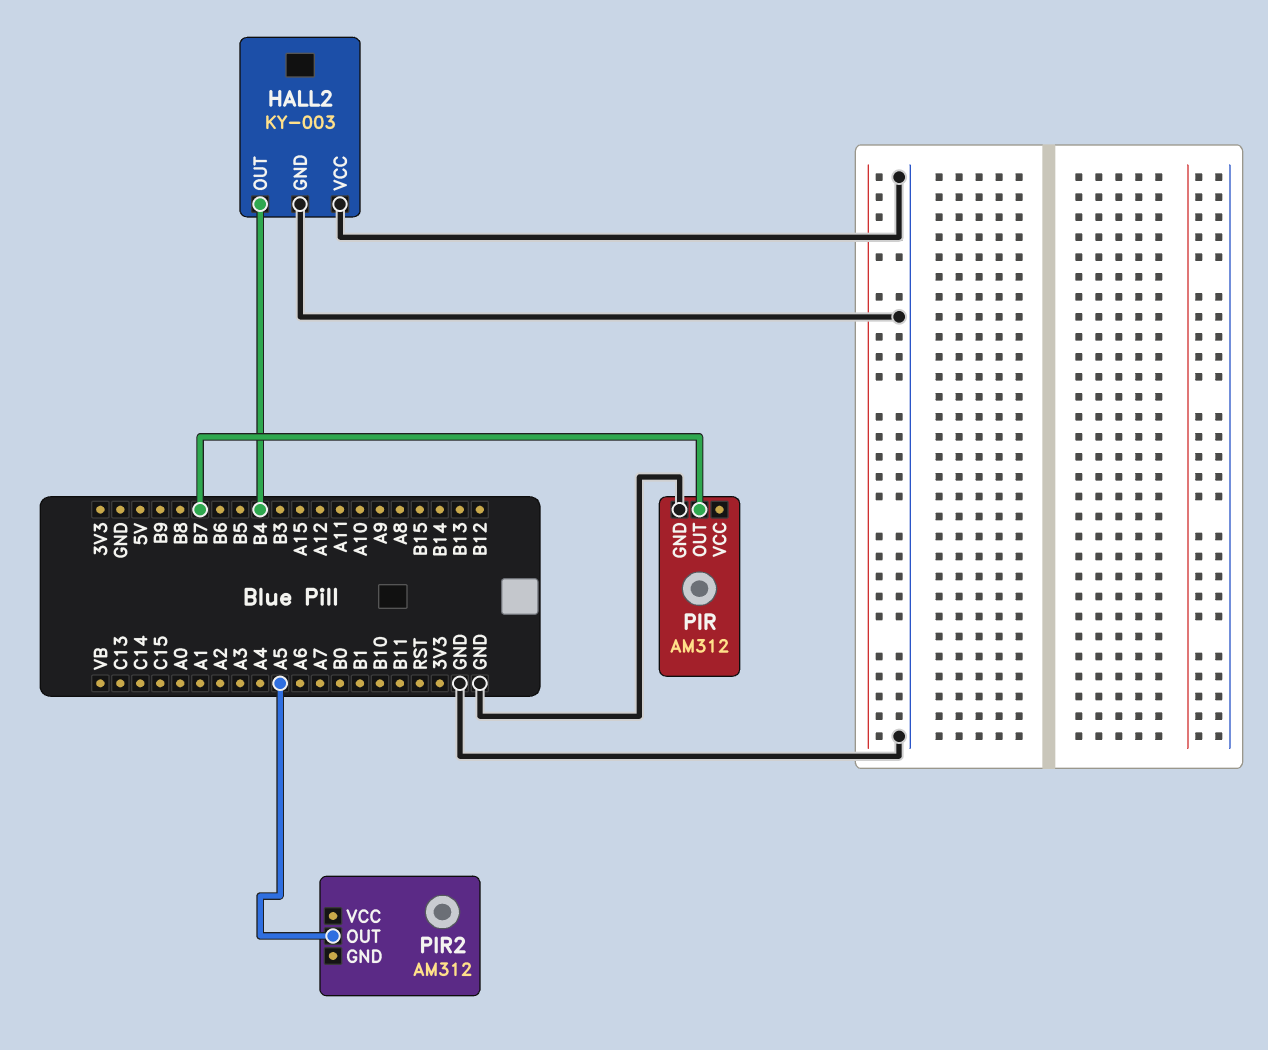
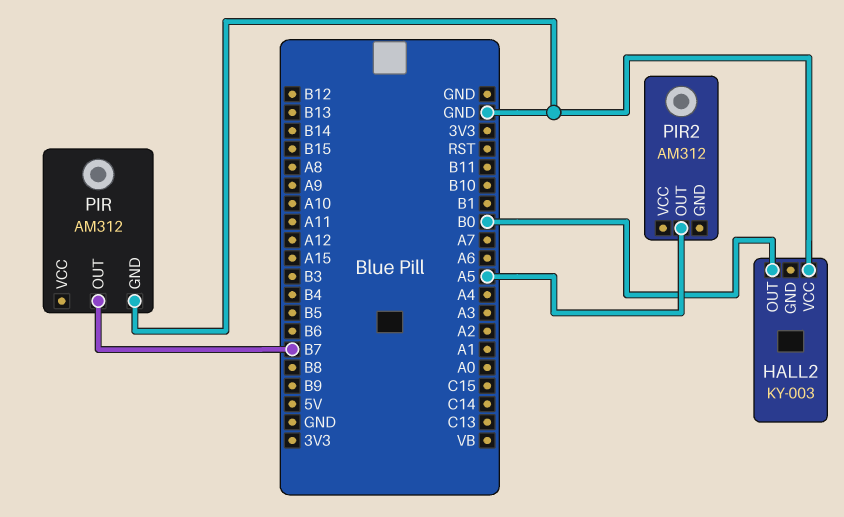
HALL2 pin GND: GND -> none
HALL2 pin OUT: B4 -> B0

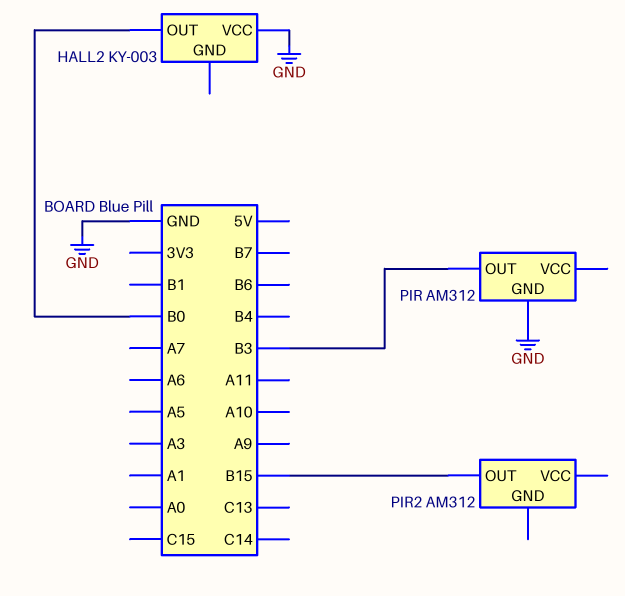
PIR pin OUT: B7 -> B3
PIR2 pin OUT: A5 -> B15

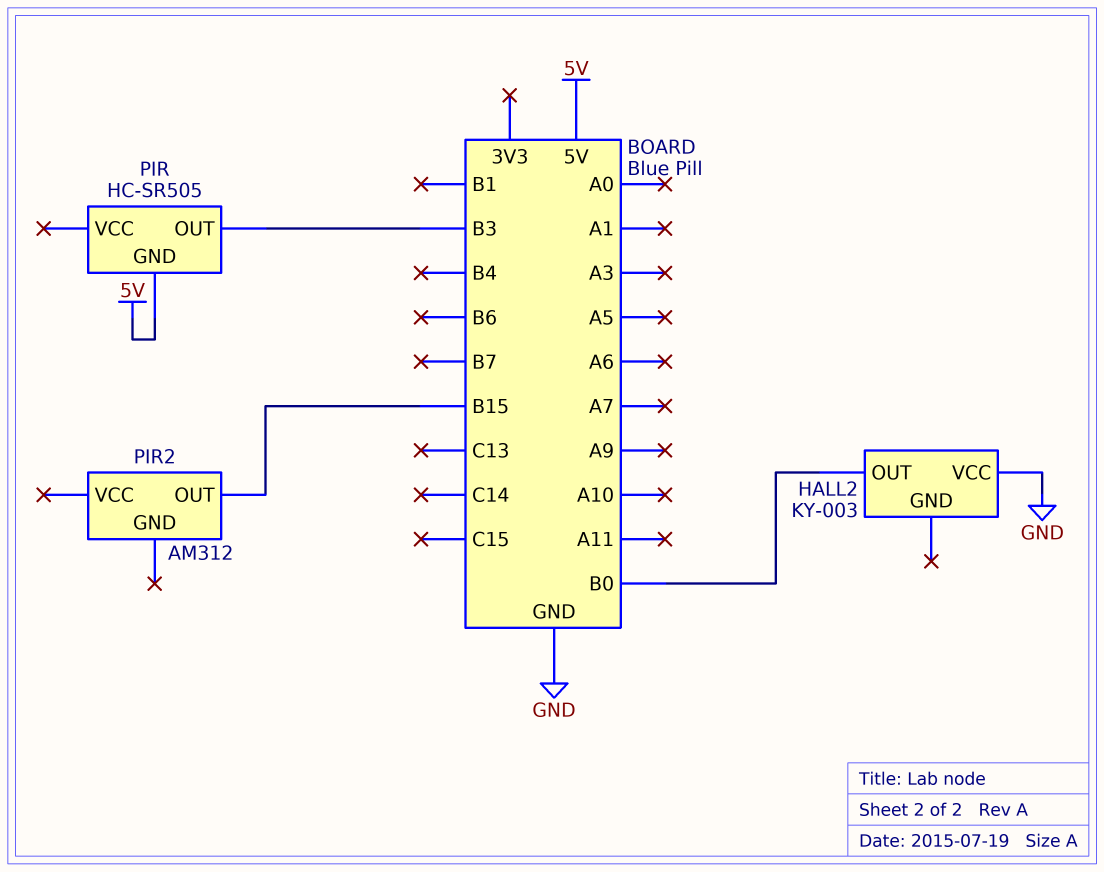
PIR: AM312 -> HC-SR505
PIR pin GND: GND -> 5V

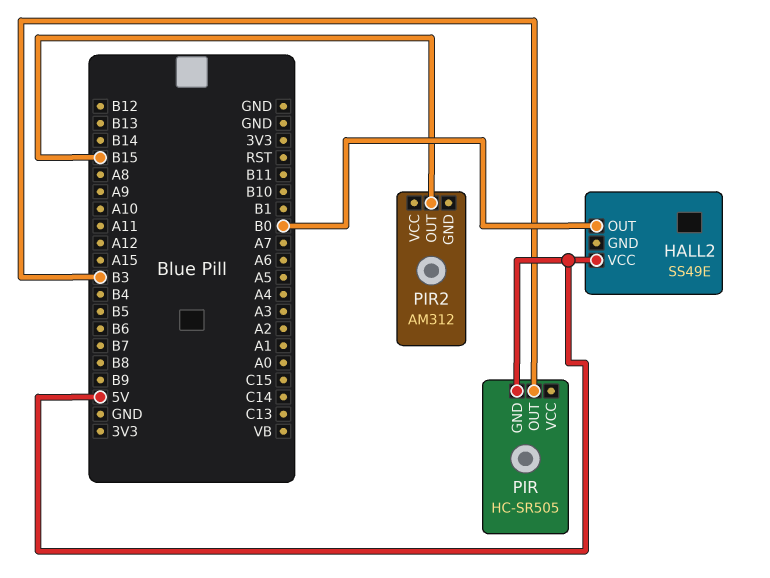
HALL2: KY-003 -> SS49E
HALL2 pin VCC: GND -> 5V

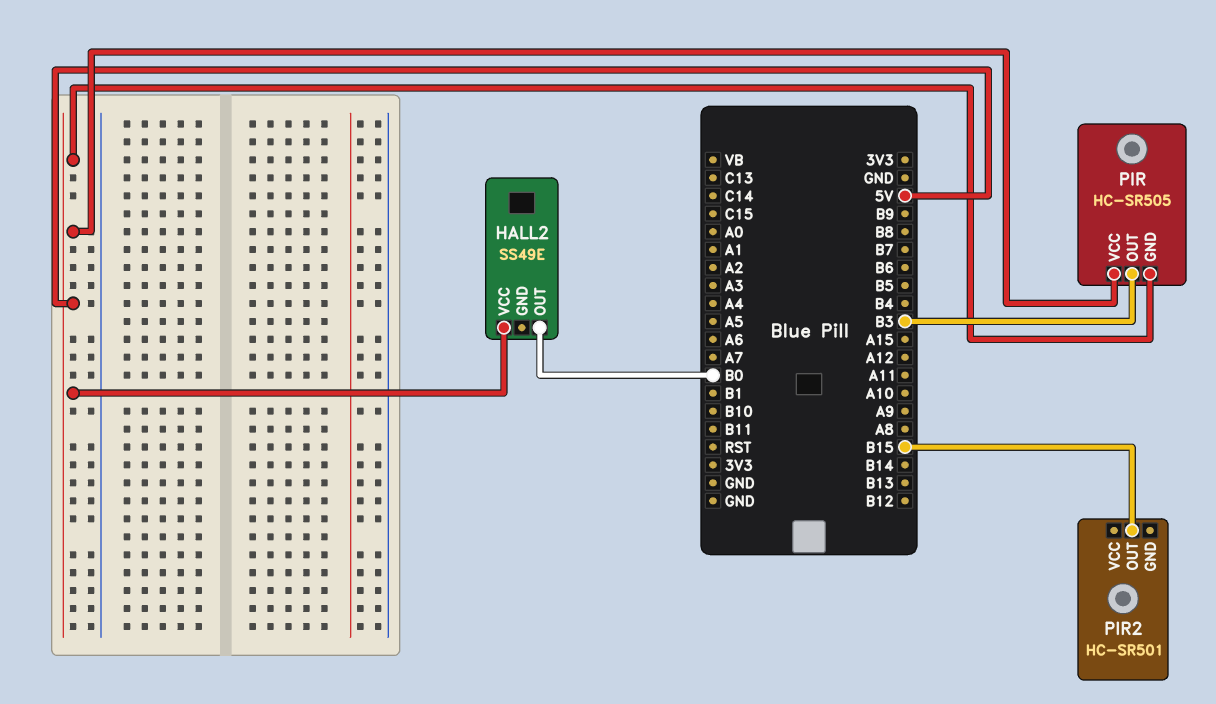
PIR pin VCC: none -> 5V
PIR2: AM312 -> HC-SR501

